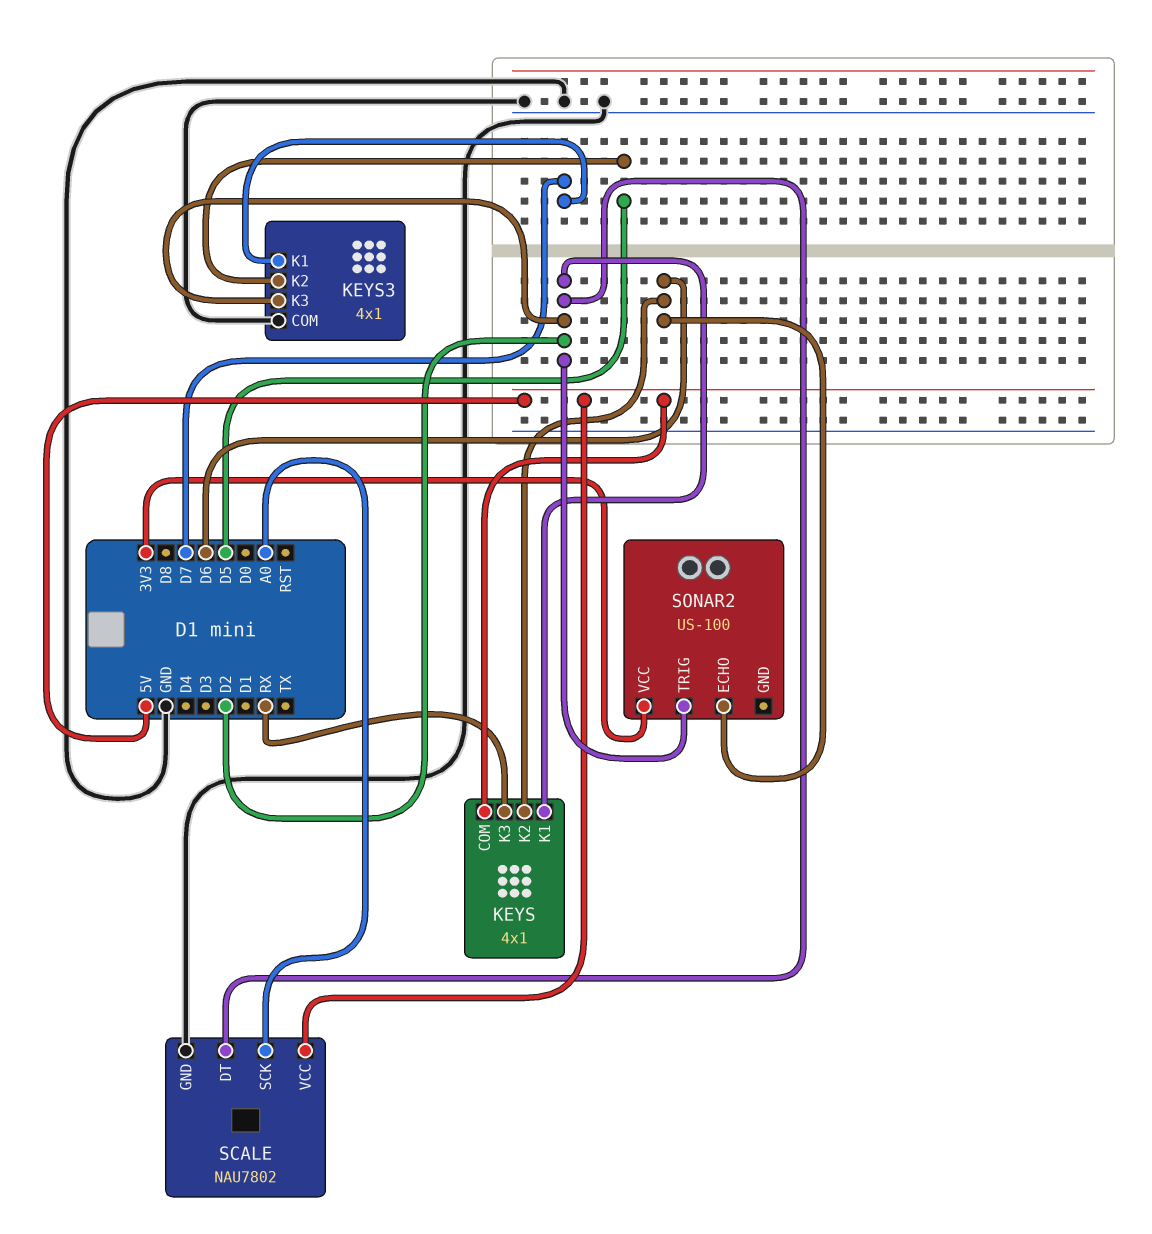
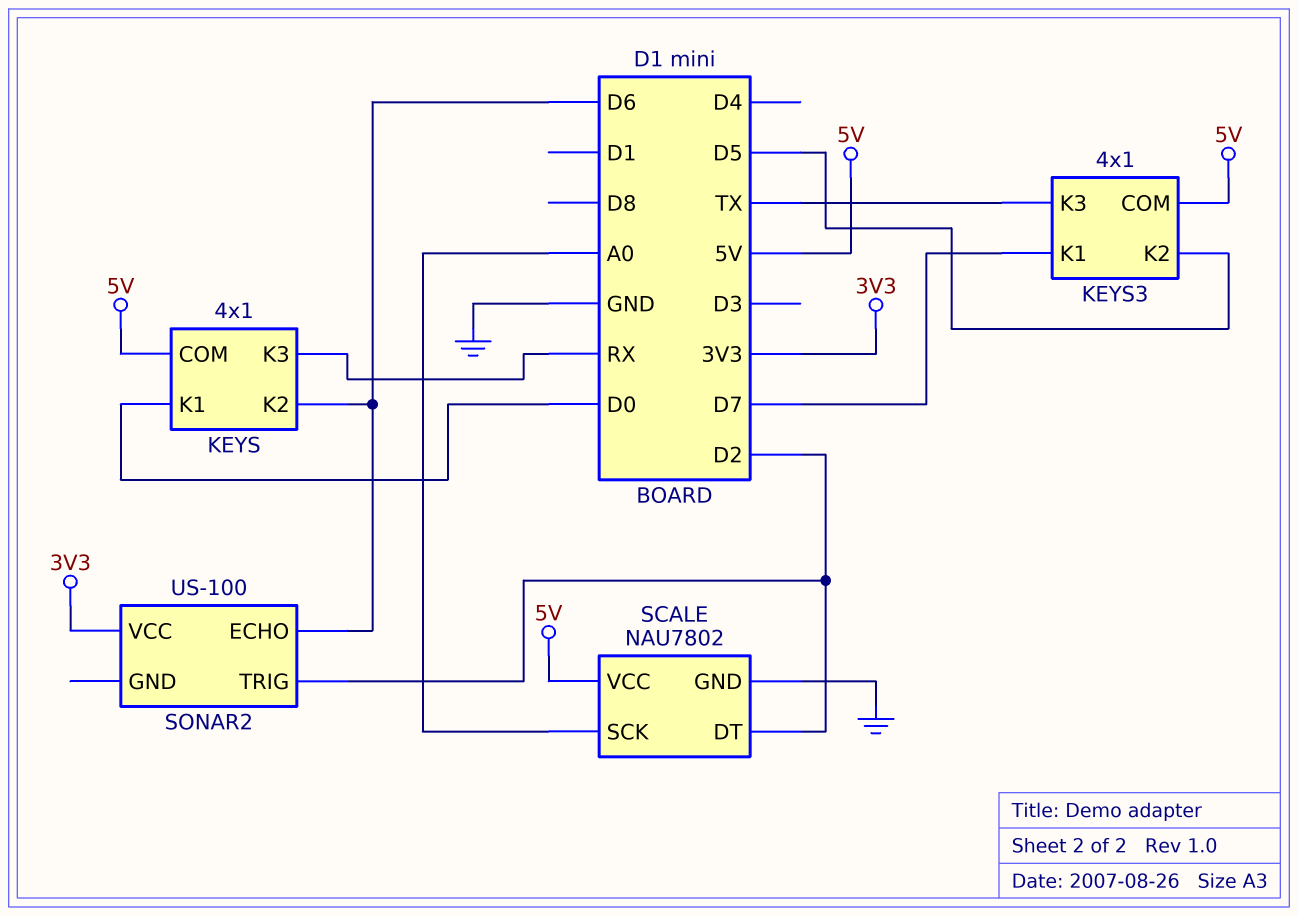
KEYS pin K1: D2 -> D0
KEYS3 pin COM: GND -> 5V
KEYS3 pin K3: D2 -> TX

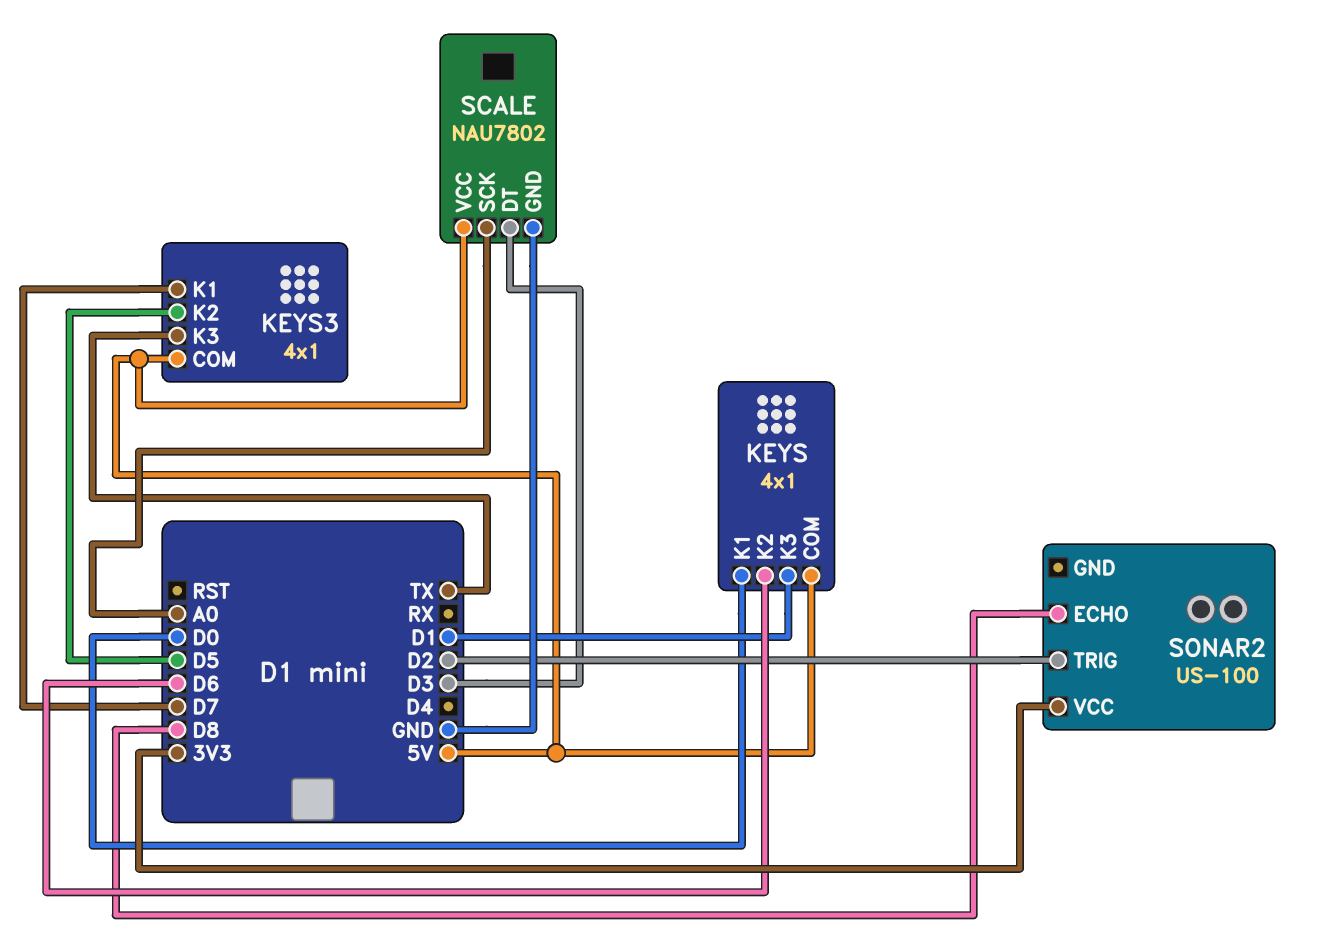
KEYS pin K3: RX -> D1
SCALE pin DT: D2 -> D3
SONAR2 pin ECHO: D6 -> D8

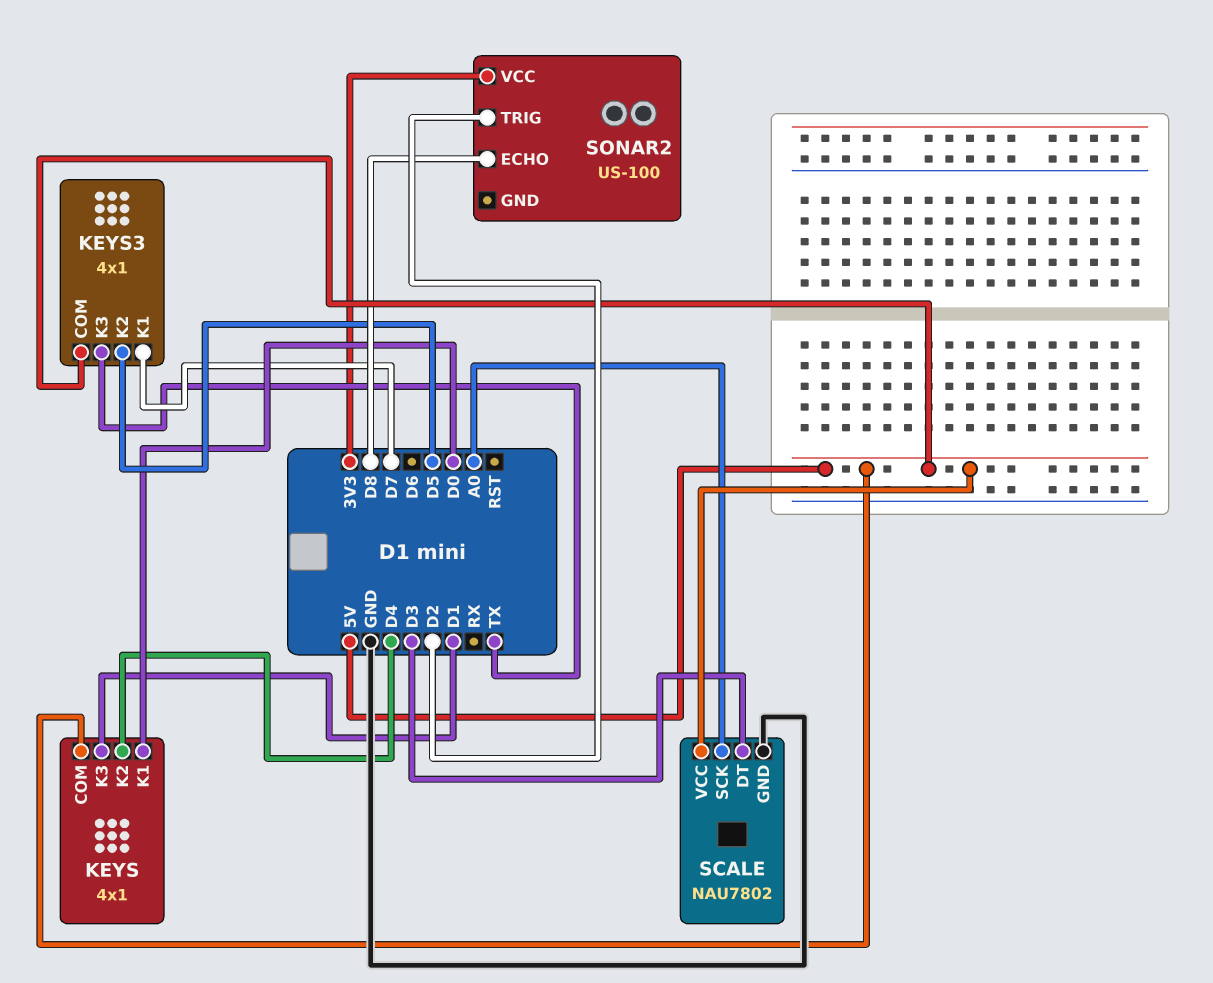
KEYS pin K2: D6 -> D4

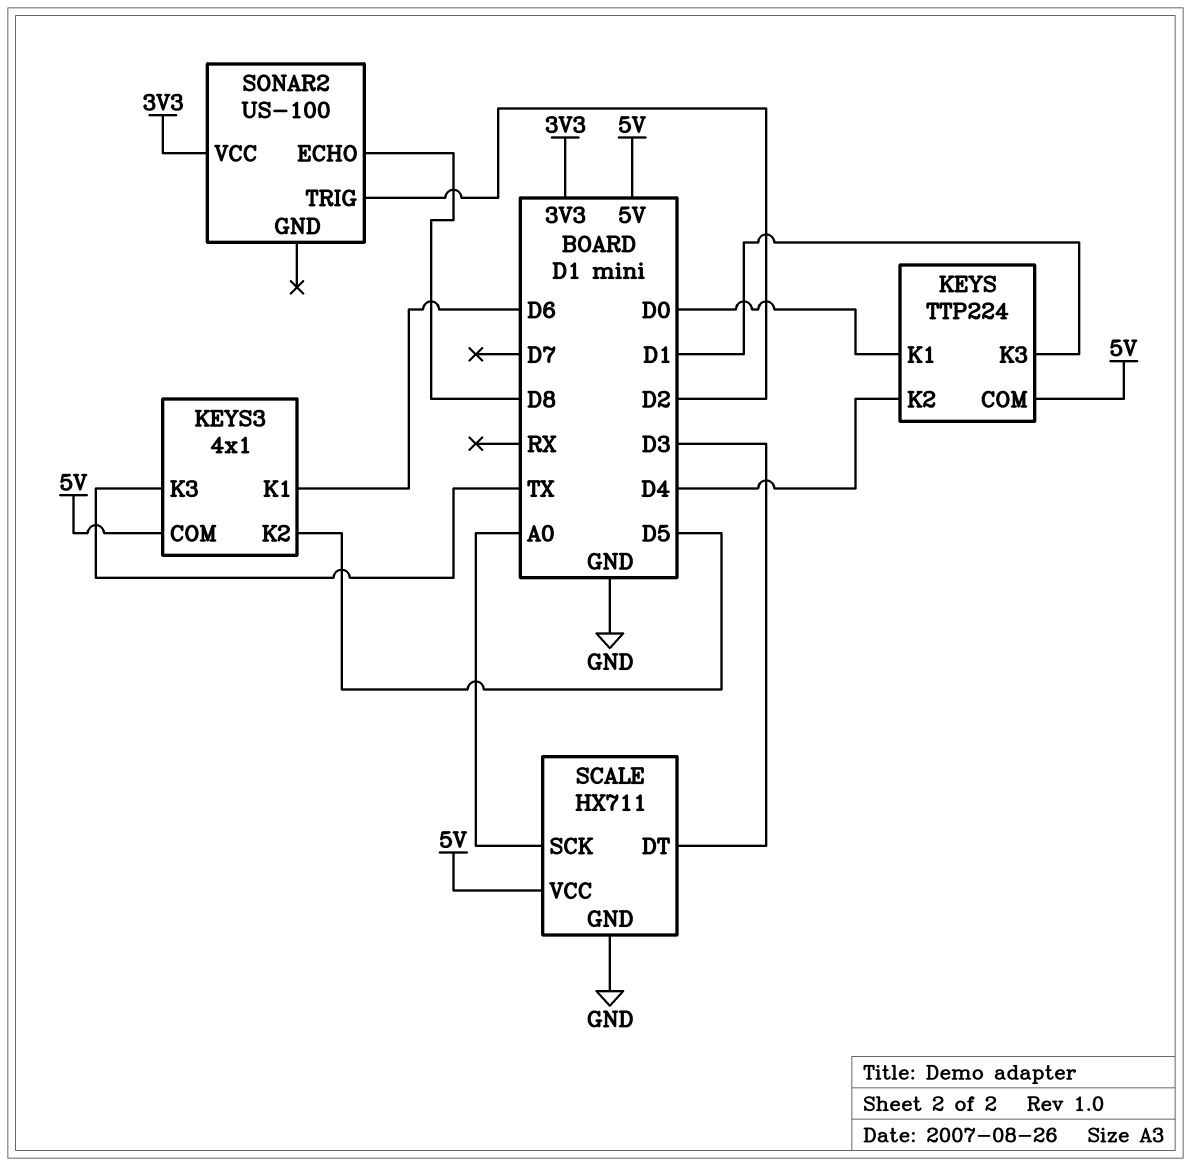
KEYS: 4x1 -> TTP224
KEYS3 pin K1: D7 -> D6
SCALE: NAU7802 -> HX711

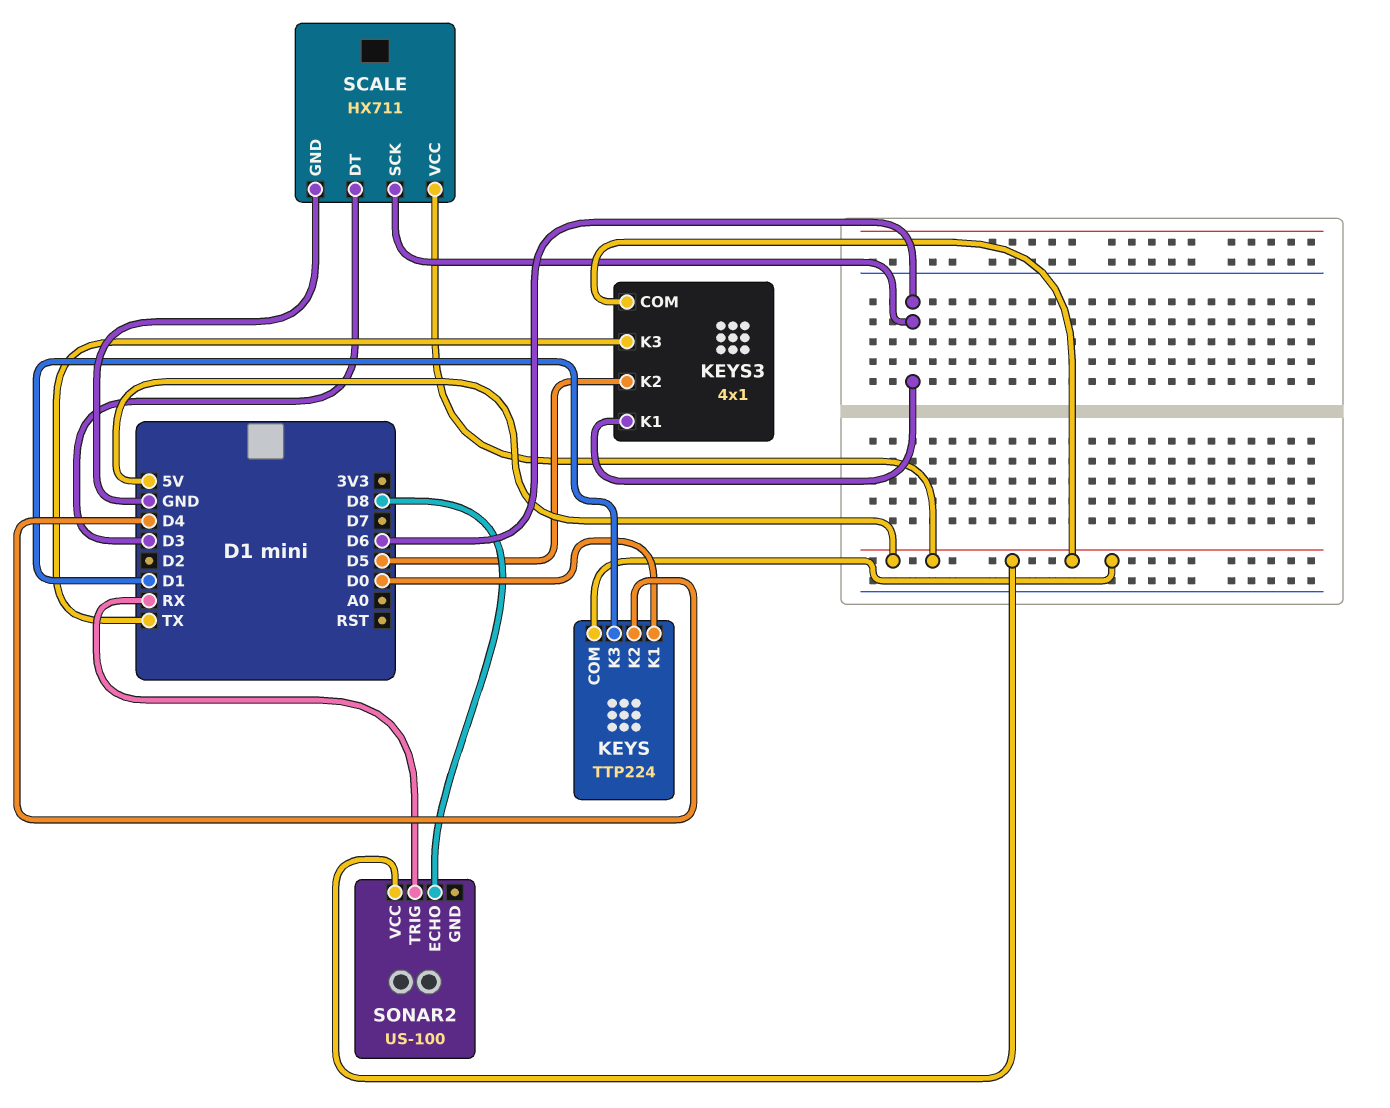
SCALE pin SCK: A0 -> D6
SONAR2 pin TRIG: D2 -> RX
SONAR2 pin VCC: 3V3 -> 5V

